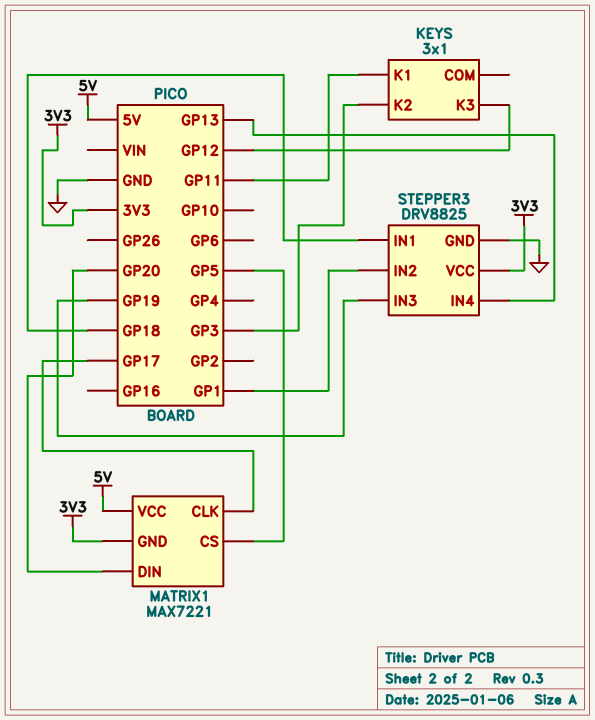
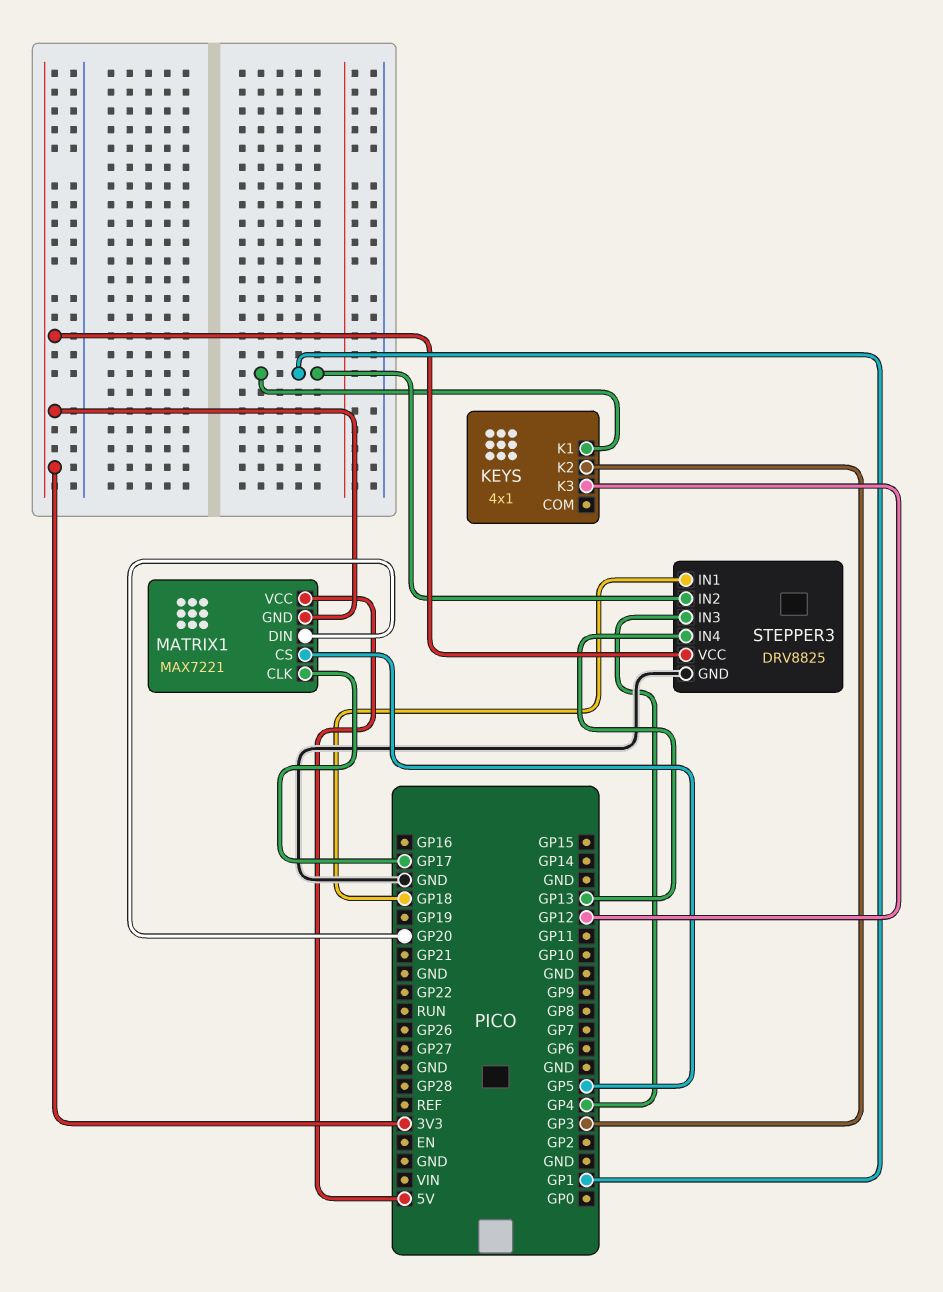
KEYS: 3x1 -> 4x1
KEYS pin K1: GP11 -> GP1
STEPPER3 pin IN3: GP19 -> GP4

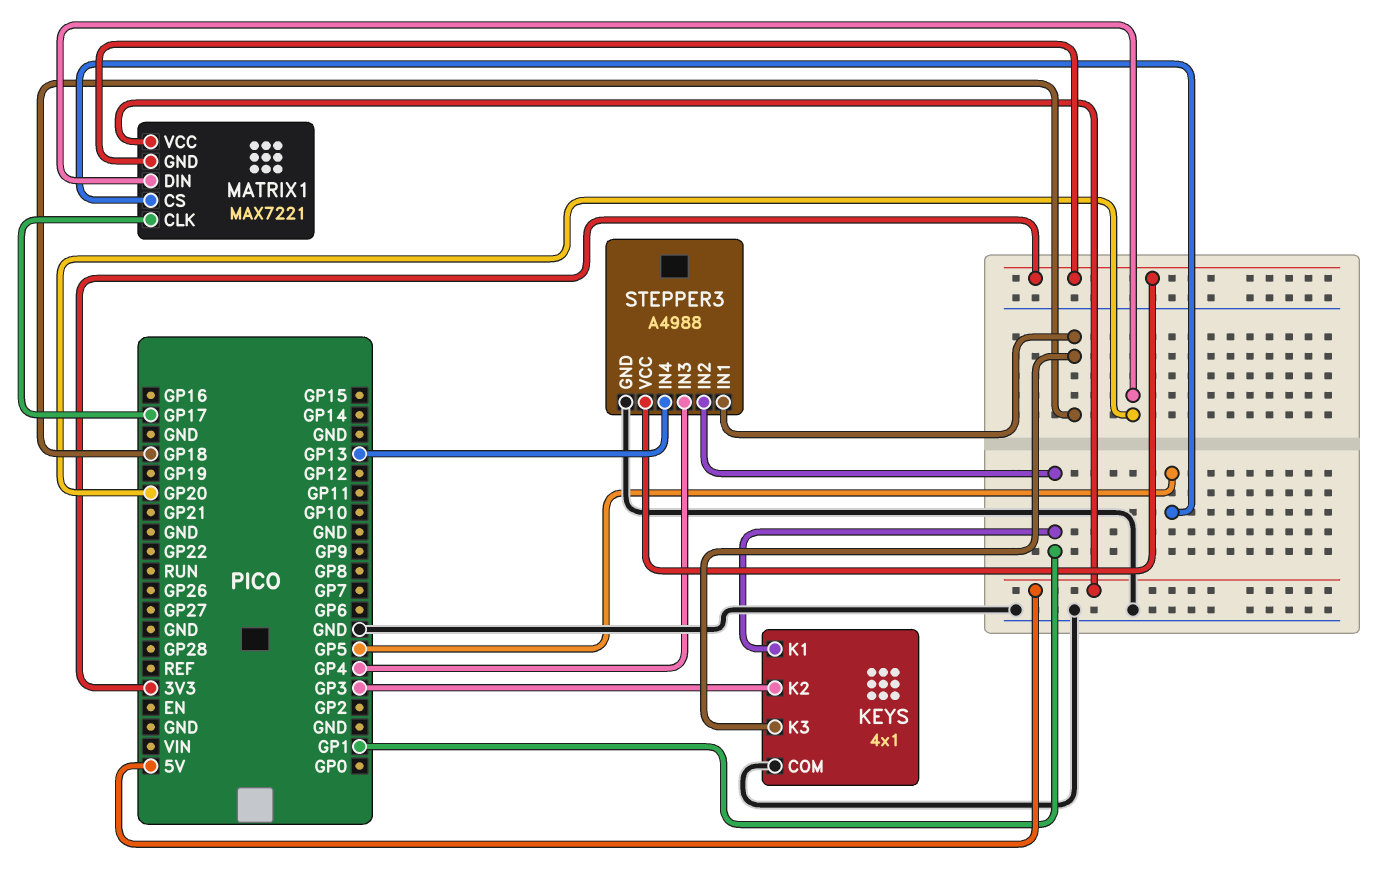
KEYS pin COM: none -> GND
KEYS pin K3: GP12 -> GP18
STEPPER3: DRV8825 -> A4988

